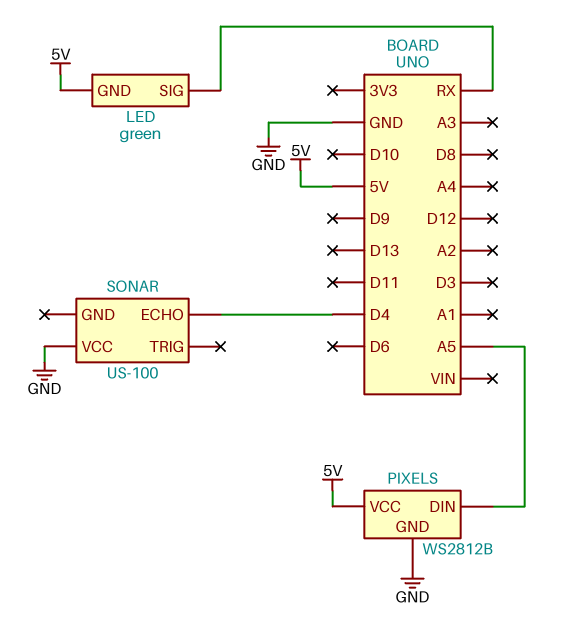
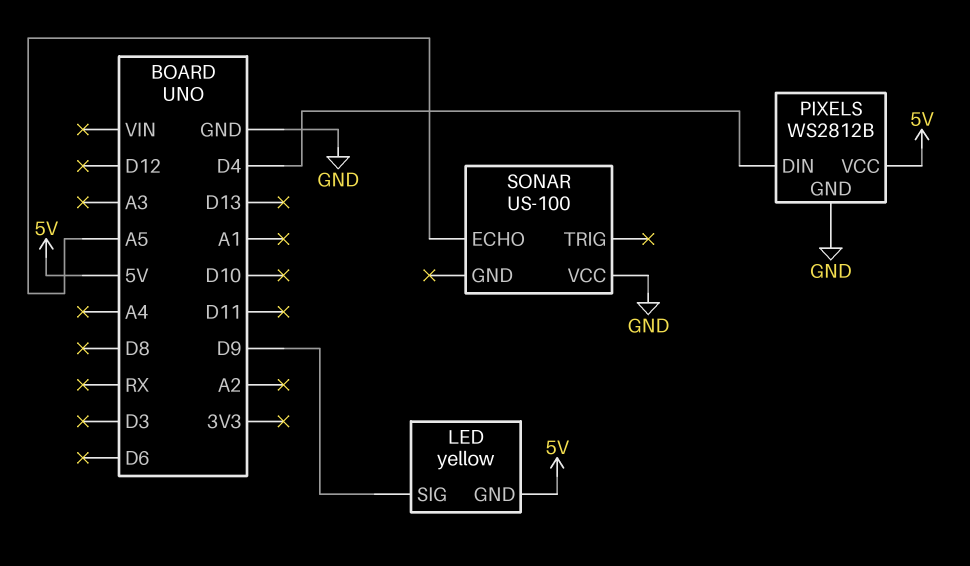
LED: green -> yellow
LED pin SIG: RX -> D9
PIXELS pin DIN: A5 -> D4
SONAR pin ECHO: D4 -> A5

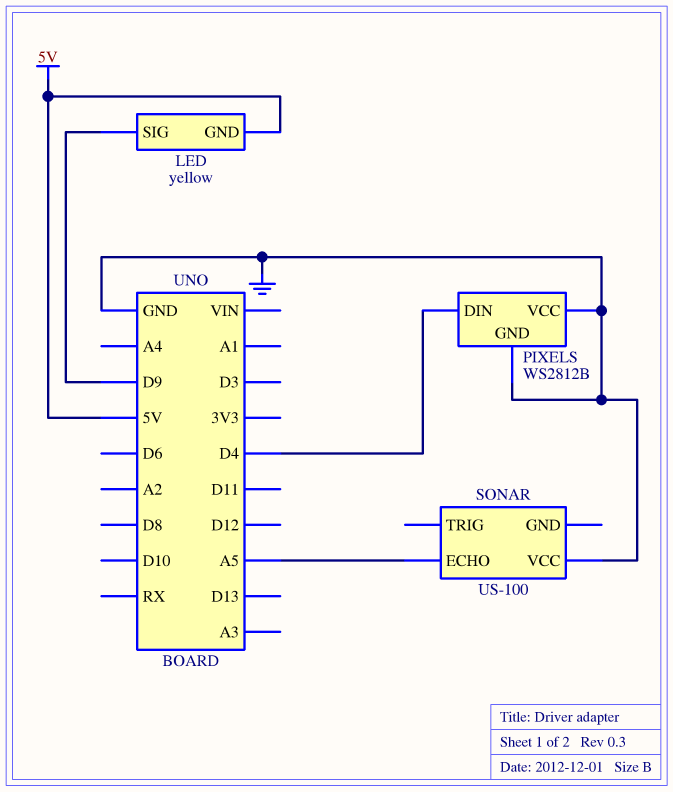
PIXELS pin VCC: 5V -> GND

